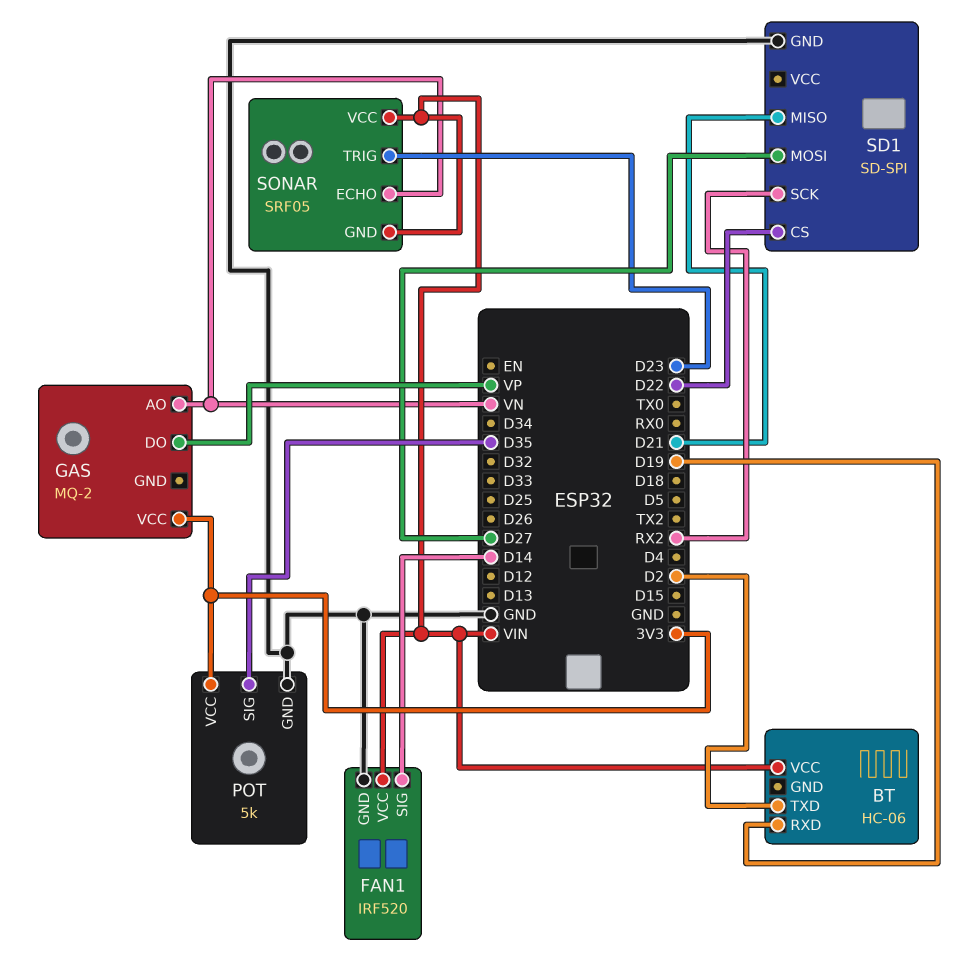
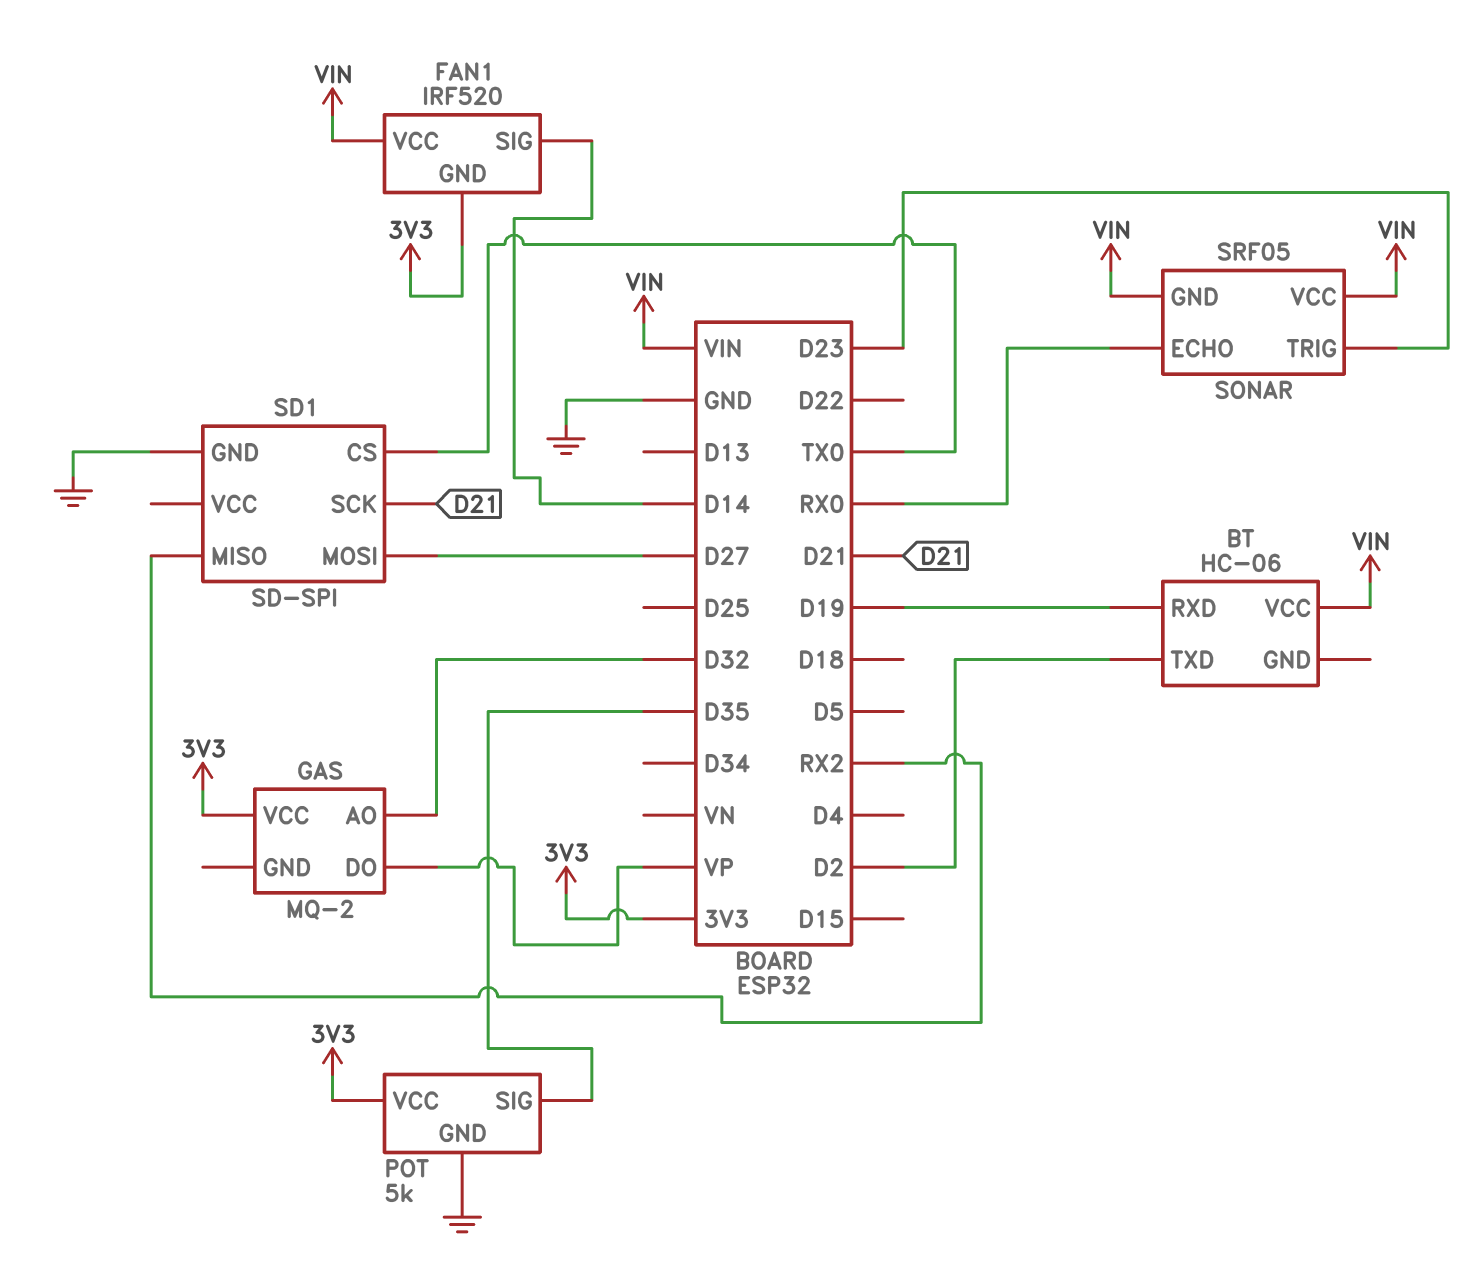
FAN1 pin GND: GND -> 3V3
GAS pin AO: VN -> D32
SD1 pin CS: D22 -> TX0
SD1 pin MISO: D21 -> RX2
SD1 pin SCK: RX2 -> D21
SONAR pin ECHO: VN -> RX0

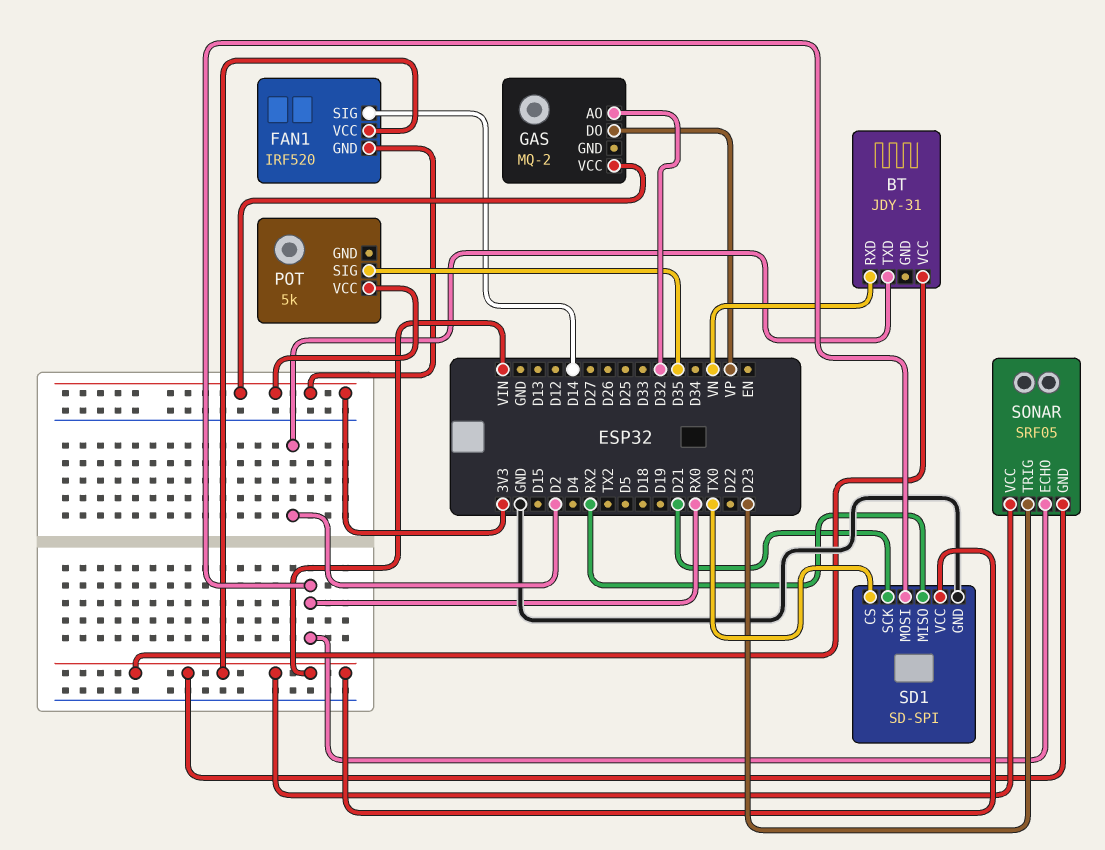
BT: HC-06 -> JDY-31
BT pin RXD: D19 -> VN
POT pin GND: GND -> none
SD1 pin MOSI: D27 -> RX0
SD1 pin VCC: none -> VIN

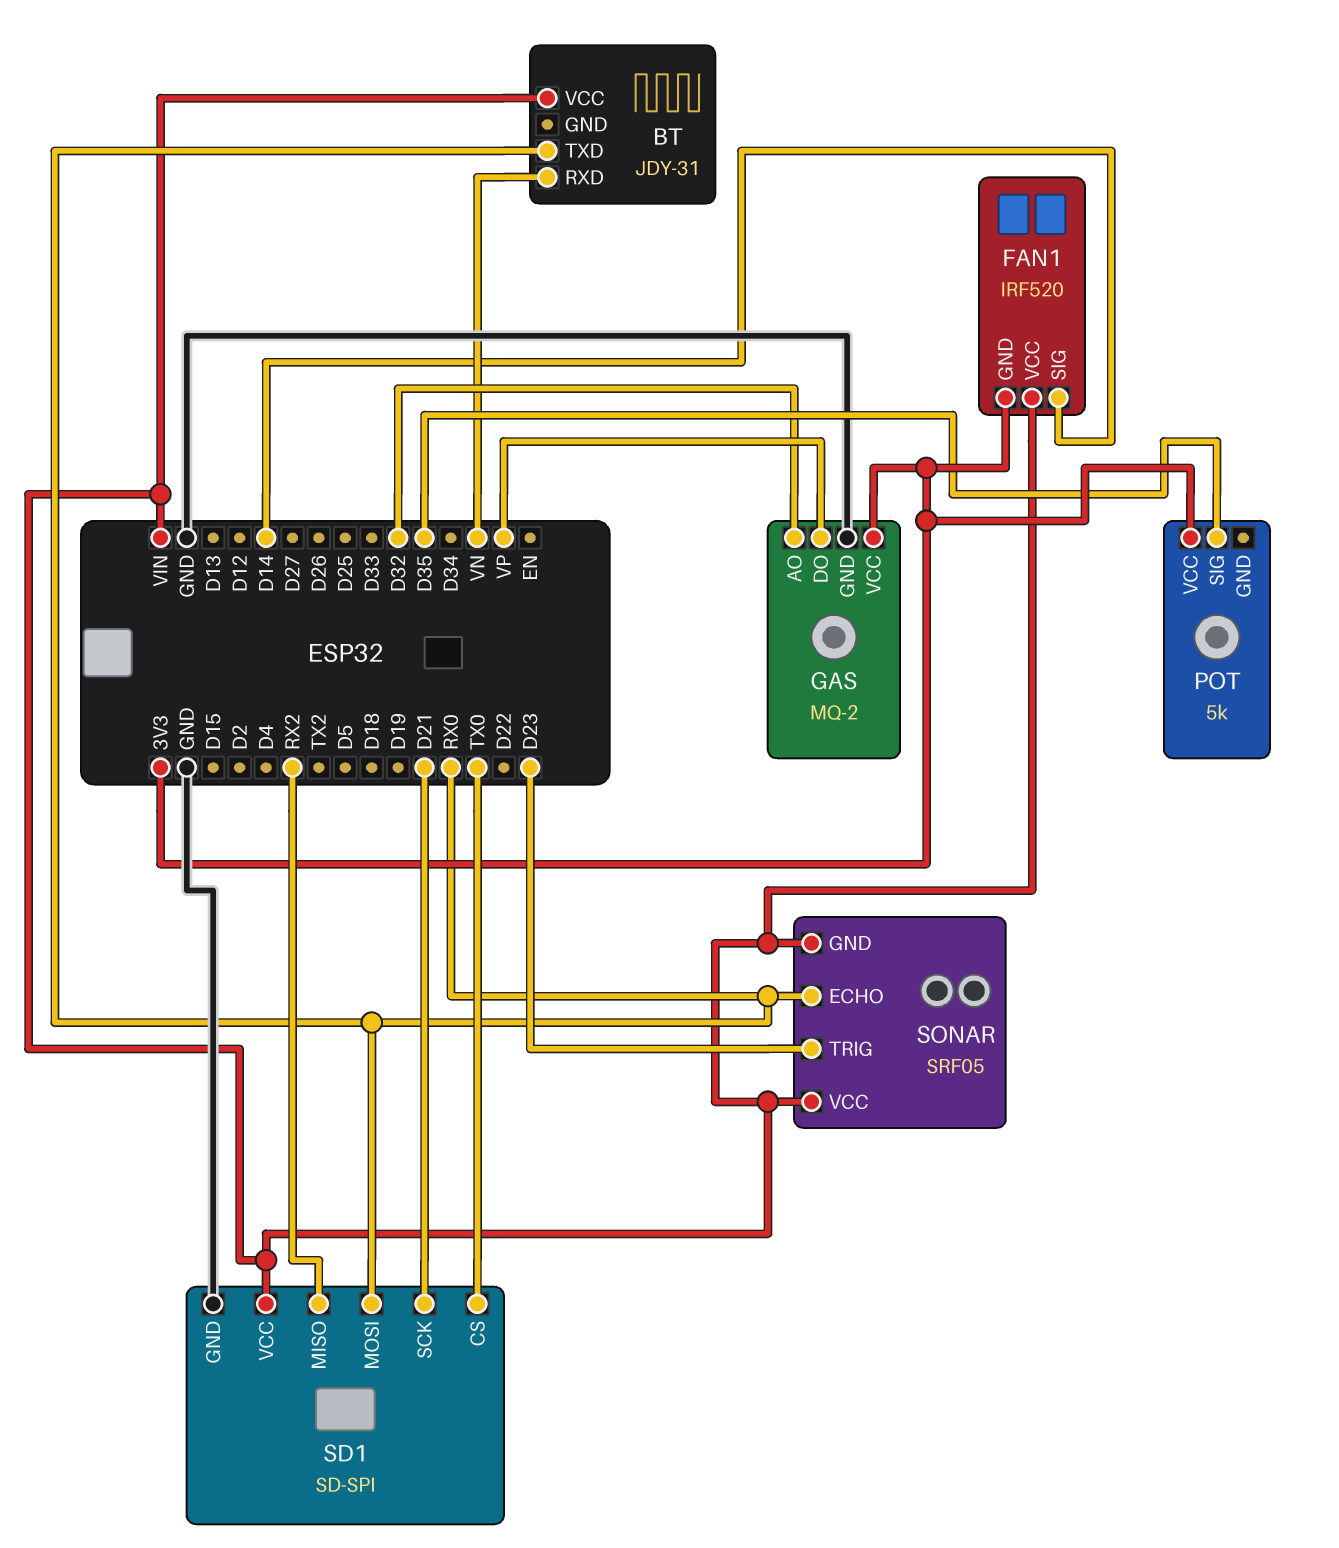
BT pin TXD: D2 -> RX0
GAS pin GND: none -> GND

